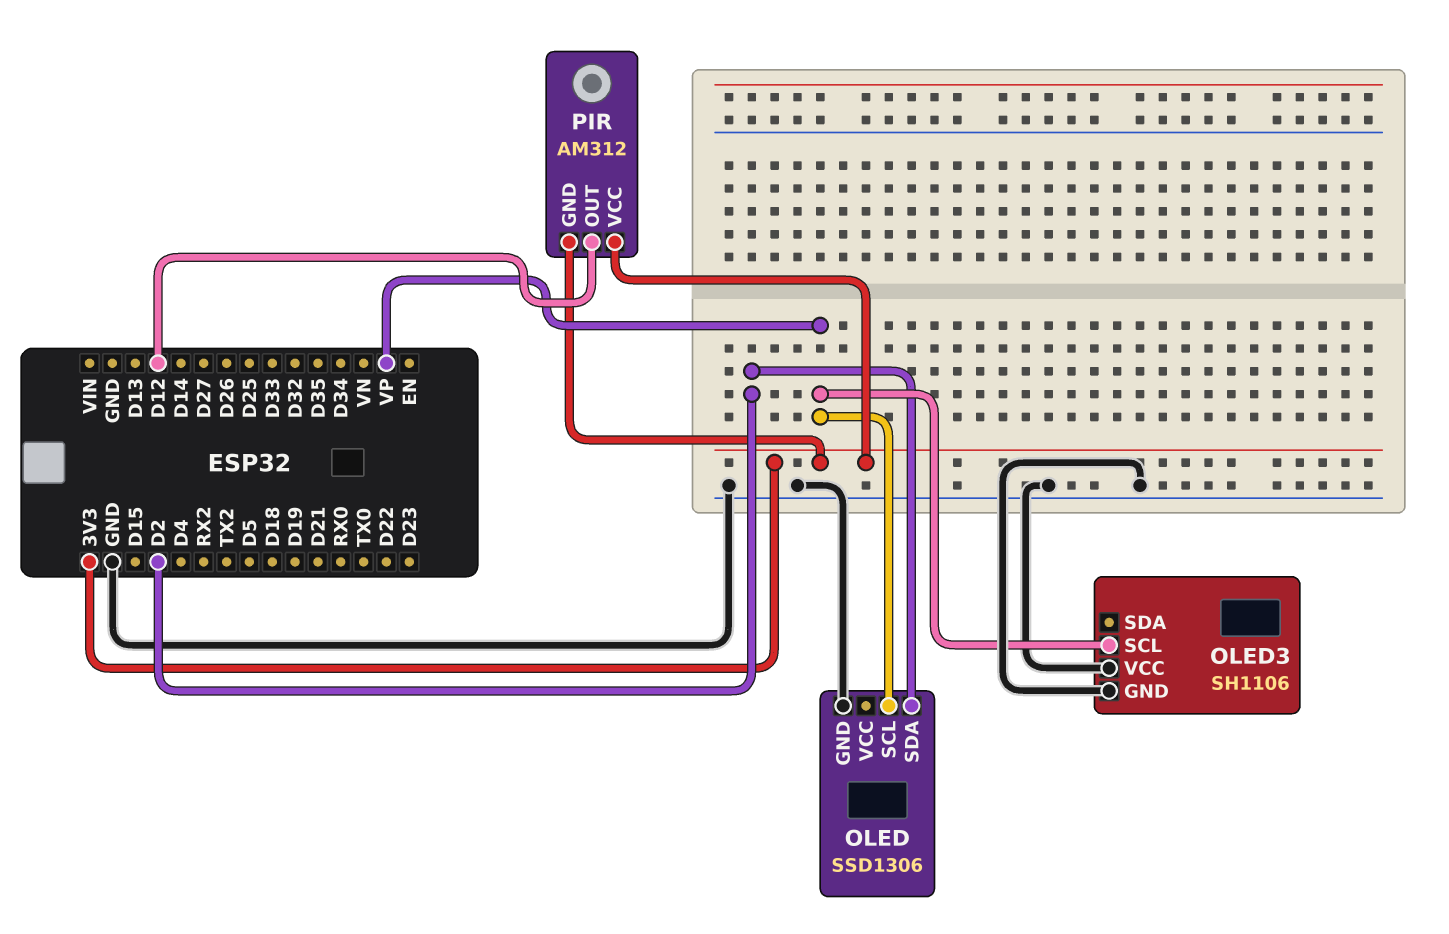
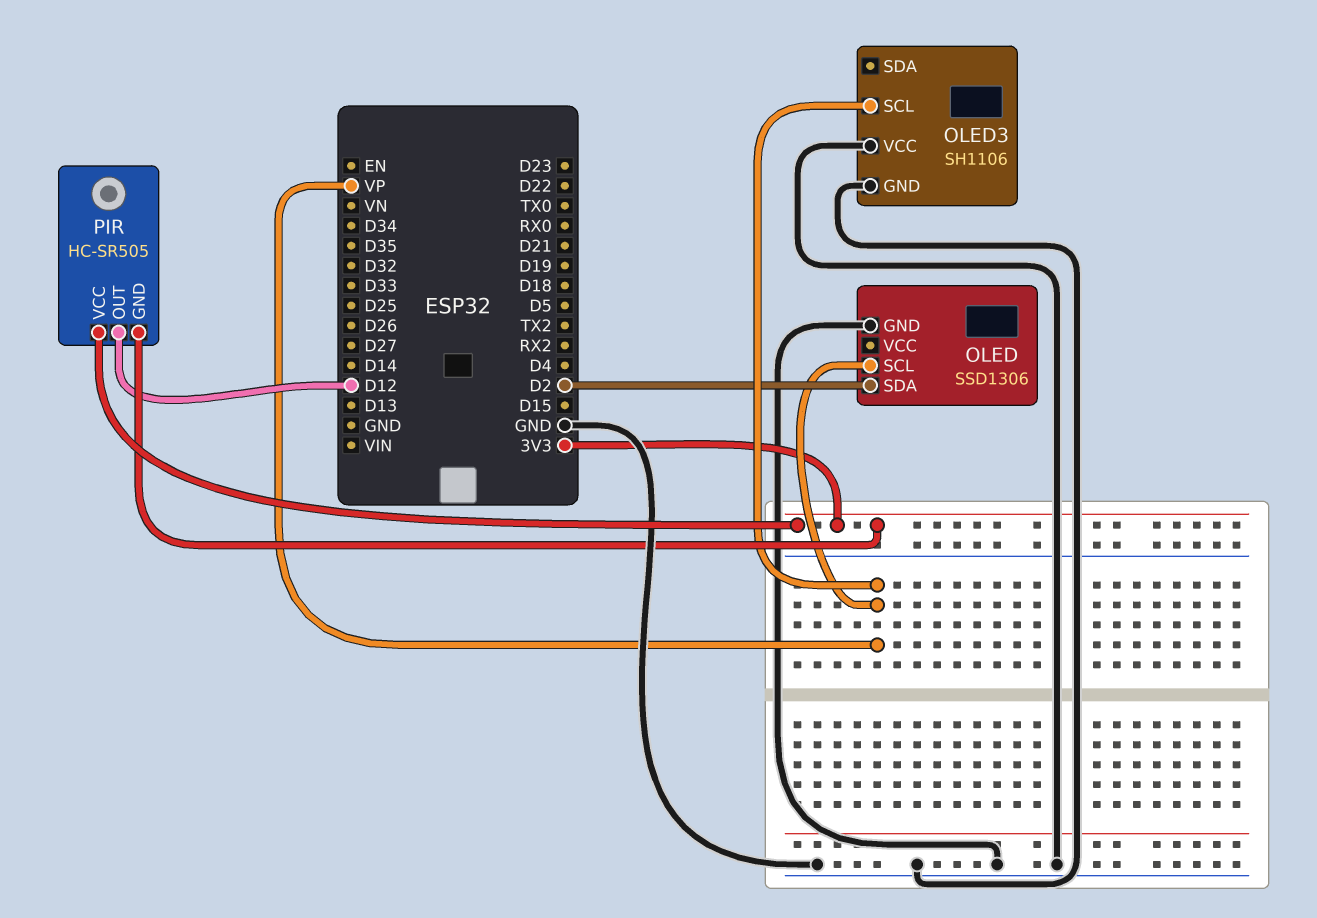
PIR: AM312 -> HC-SR505

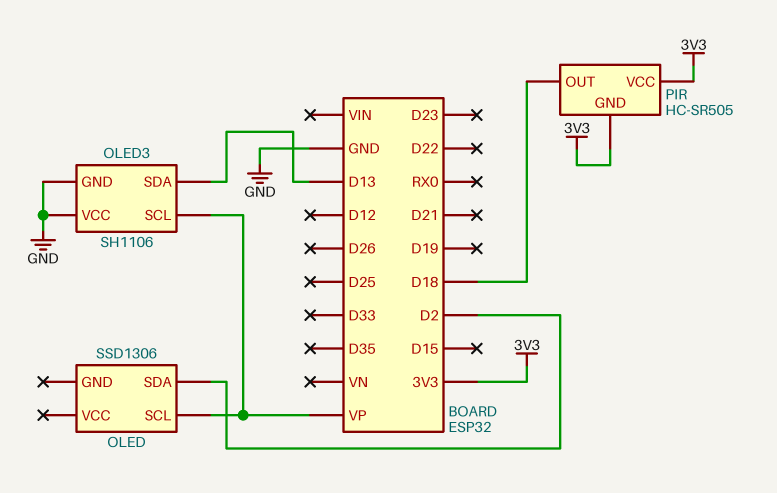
OLED pin GND: GND -> none
OLED3 pin SDA: none -> D13
PIR pin OUT: D12 -> D18

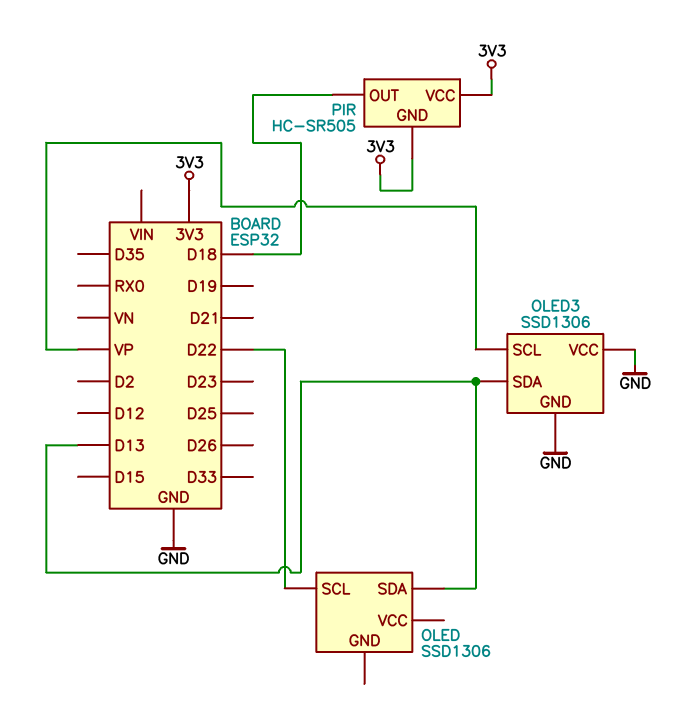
OLED pin SCL: VP -> D22
OLED pin SDA: D2 -> D13
OLED3: SH1106 -> SSD1306

